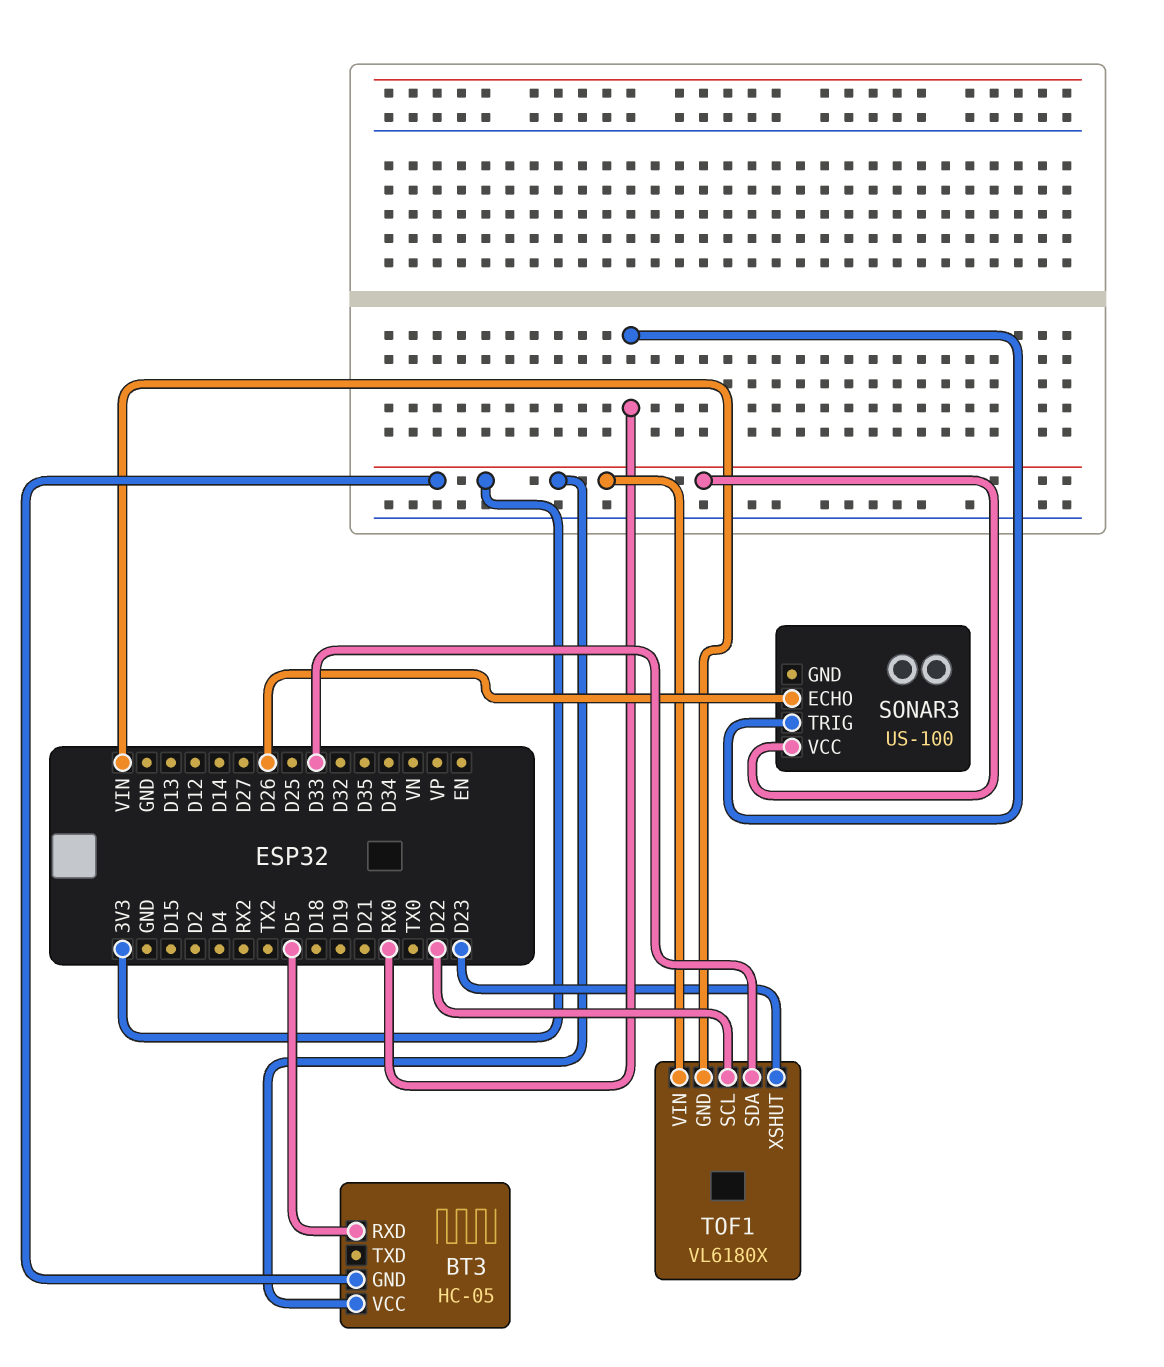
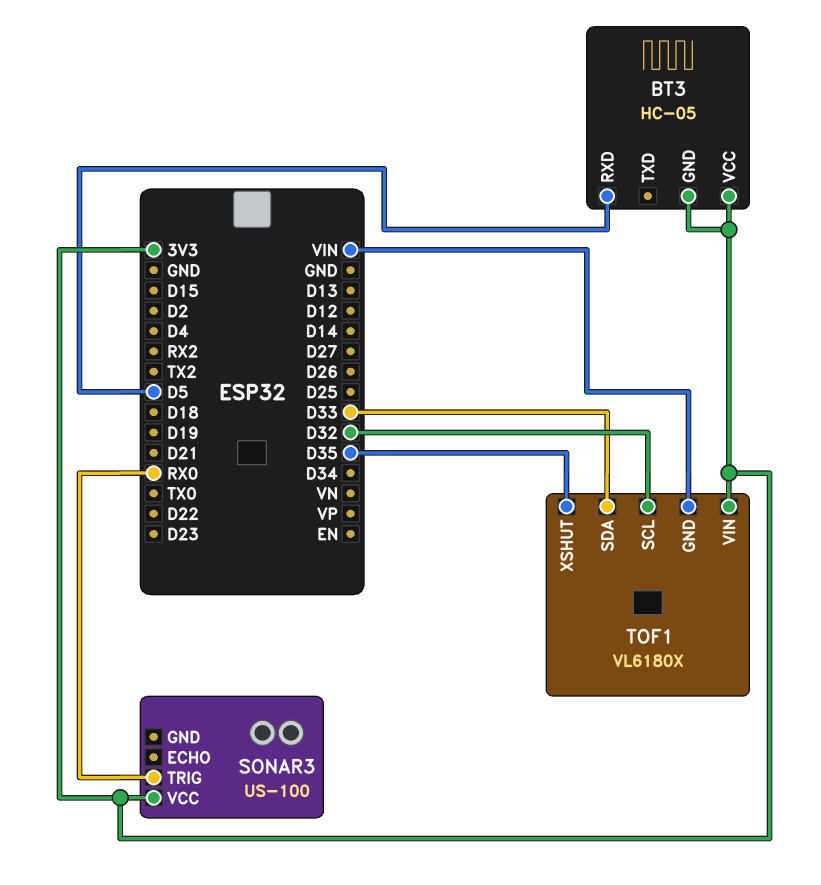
SONAR3 pin ECHO: D26 -> none
TOF1 pin SCL: D22 -> D32
TOF1 pin XSHUT: D23 -> D35

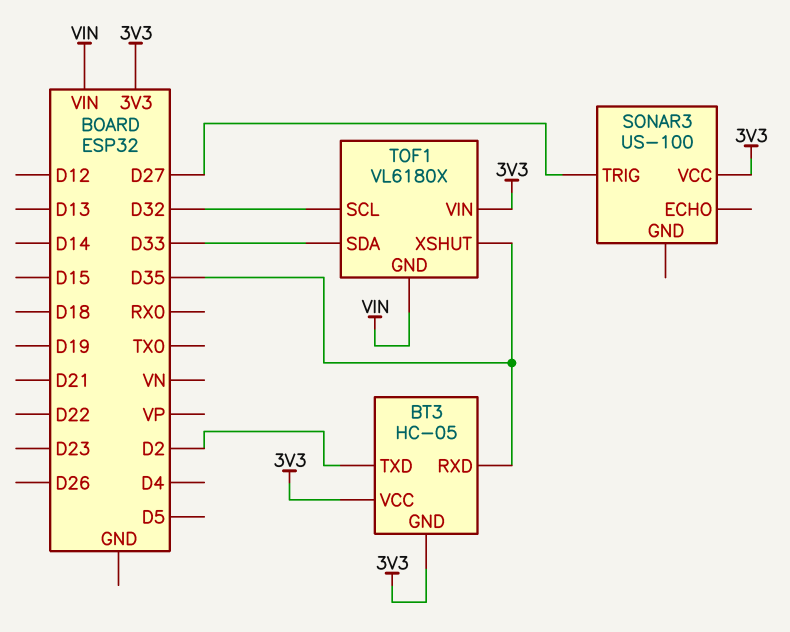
BT3 pin RXD: D5 -> D35
BT3 pin TXD: none -> D2
SONAR3 pin TRIG: RX0 -> D27

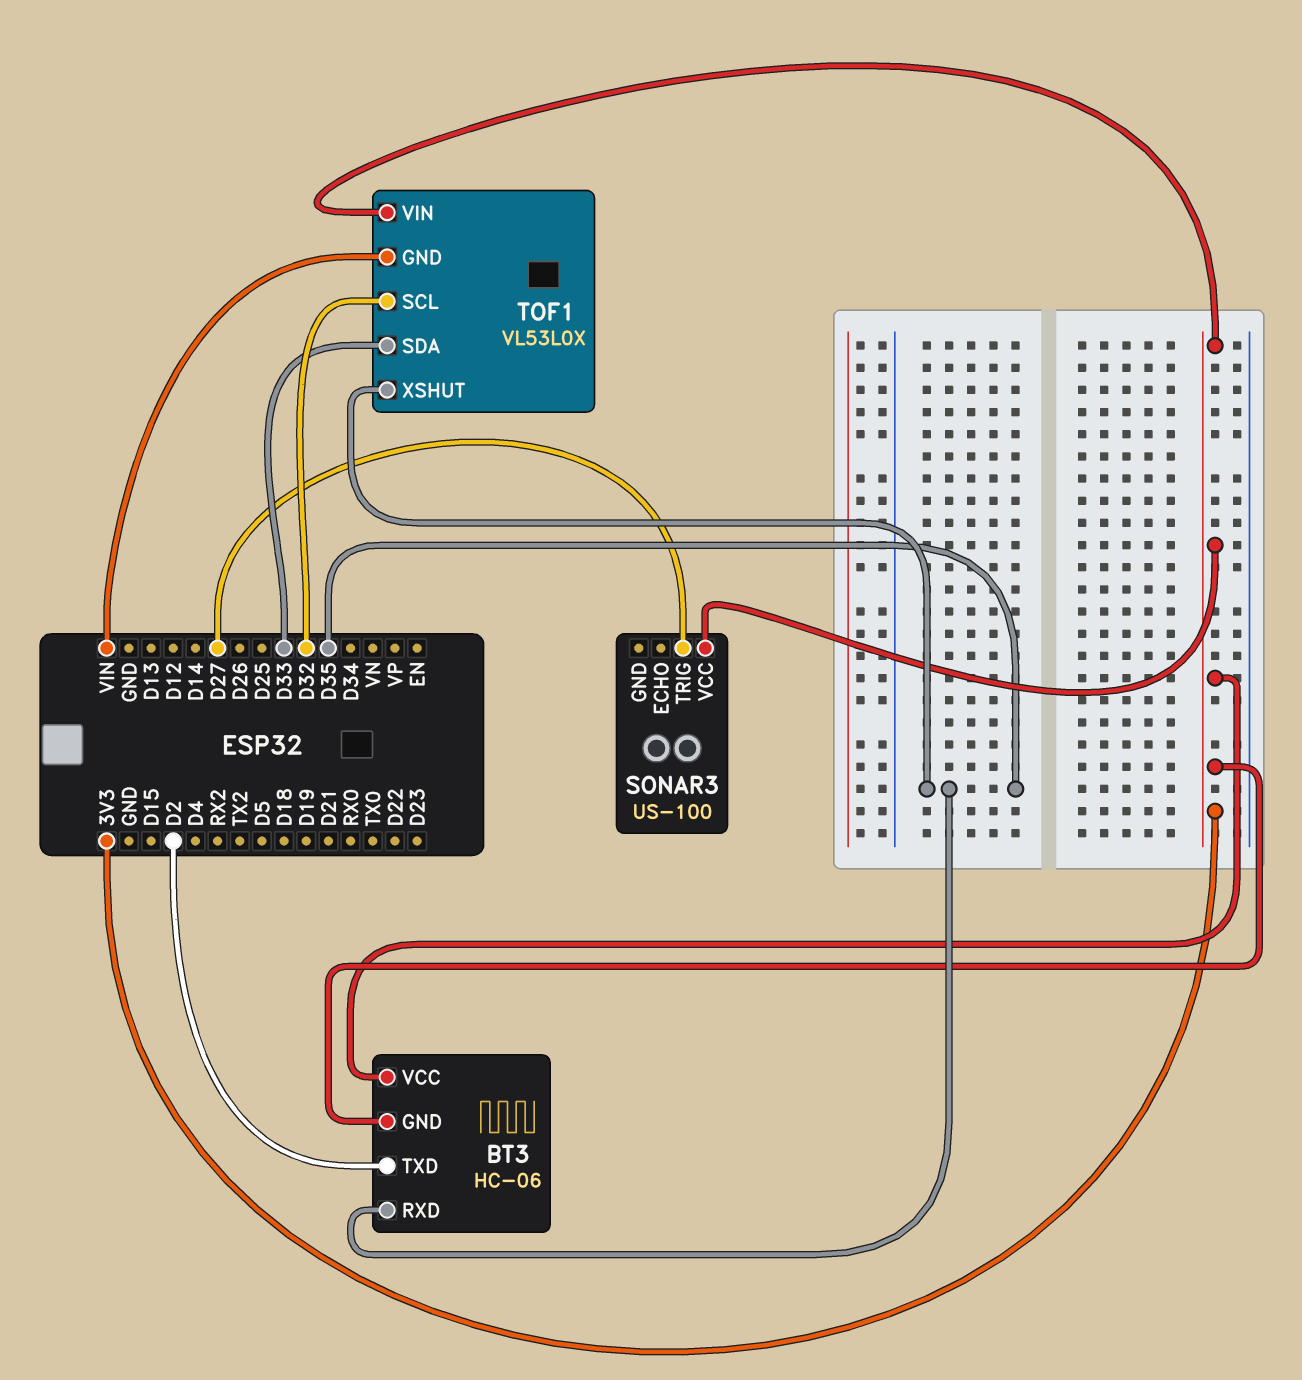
BT3: HC-05 -> HC-06
TOF1: VL6180X -> VL53L0X

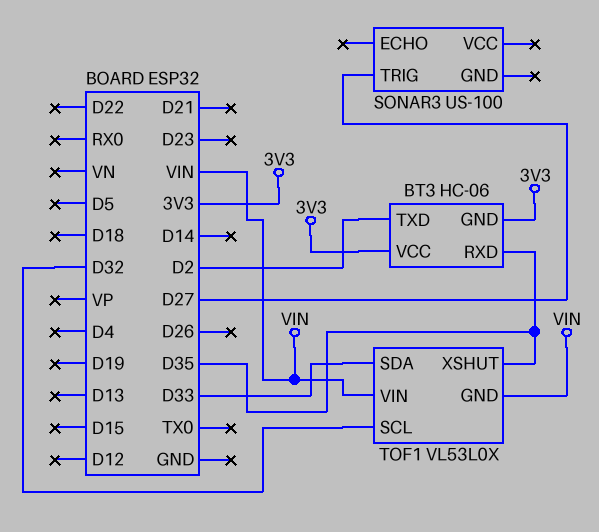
SONAR3 pin VCC: 3V3 -> none
TOF1 pin VIN: 3V3 -> VIN

